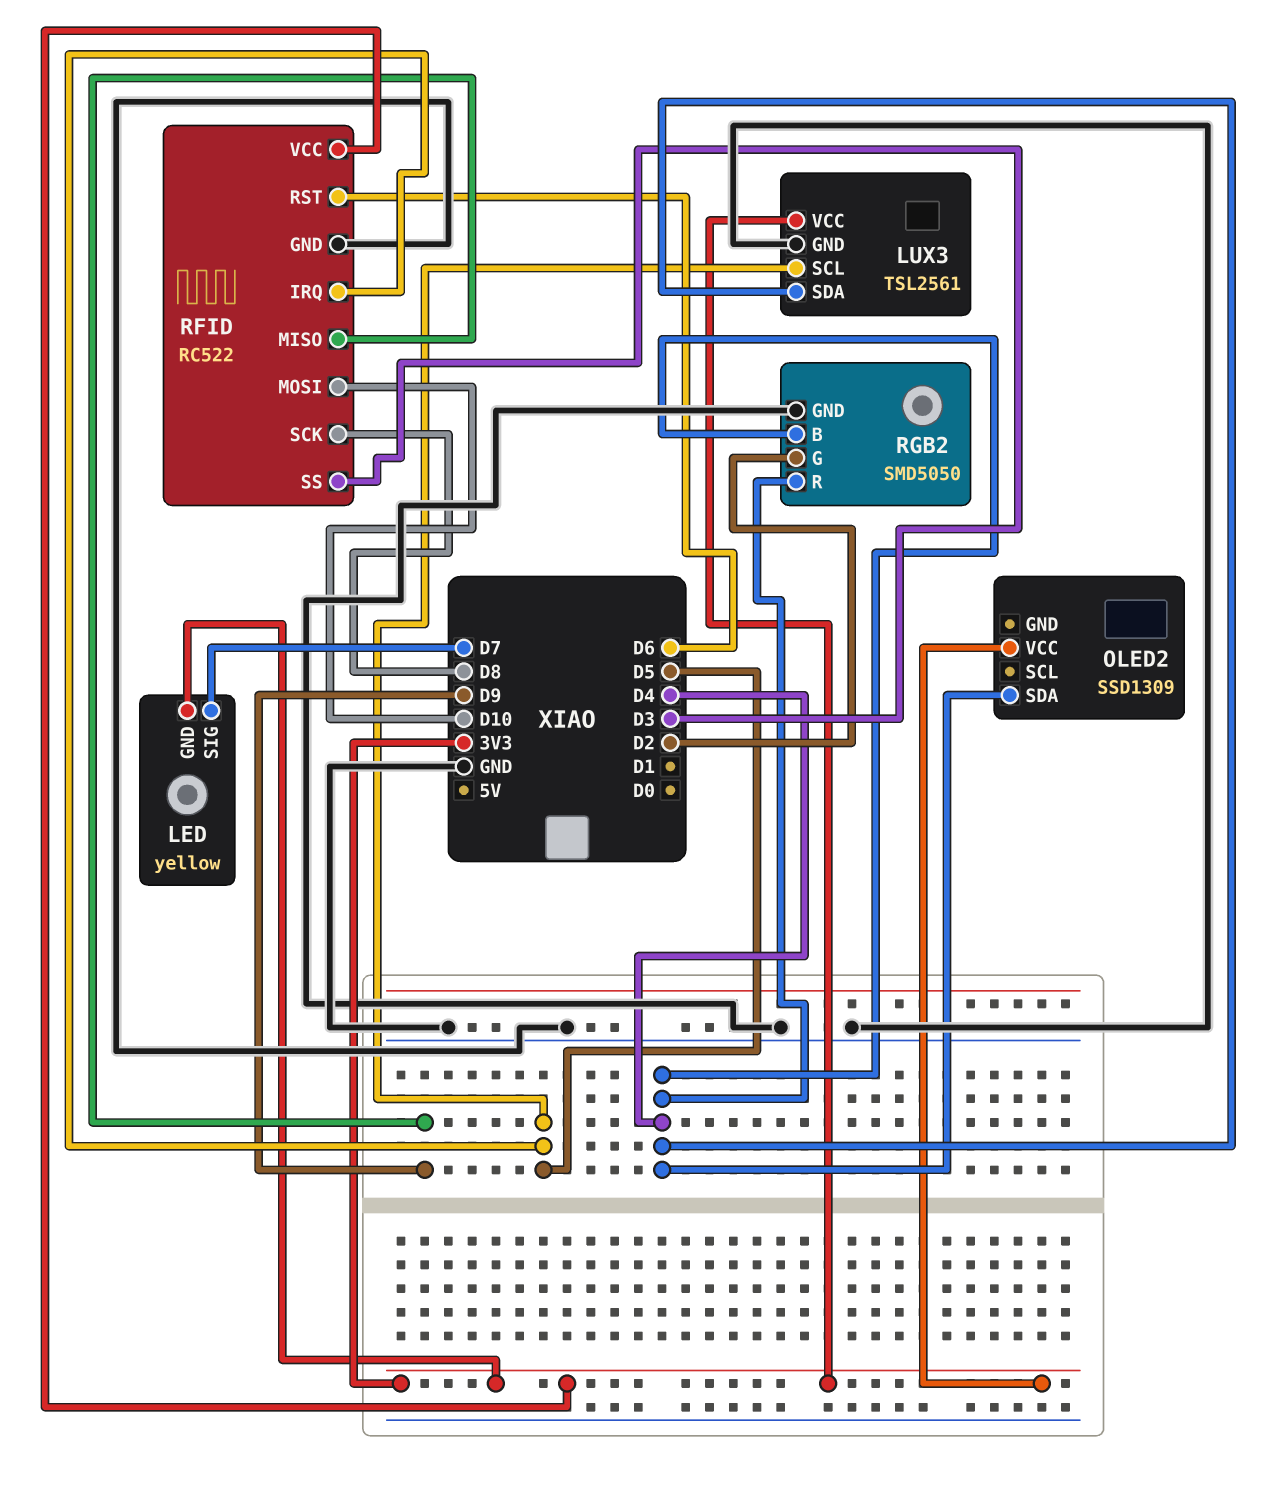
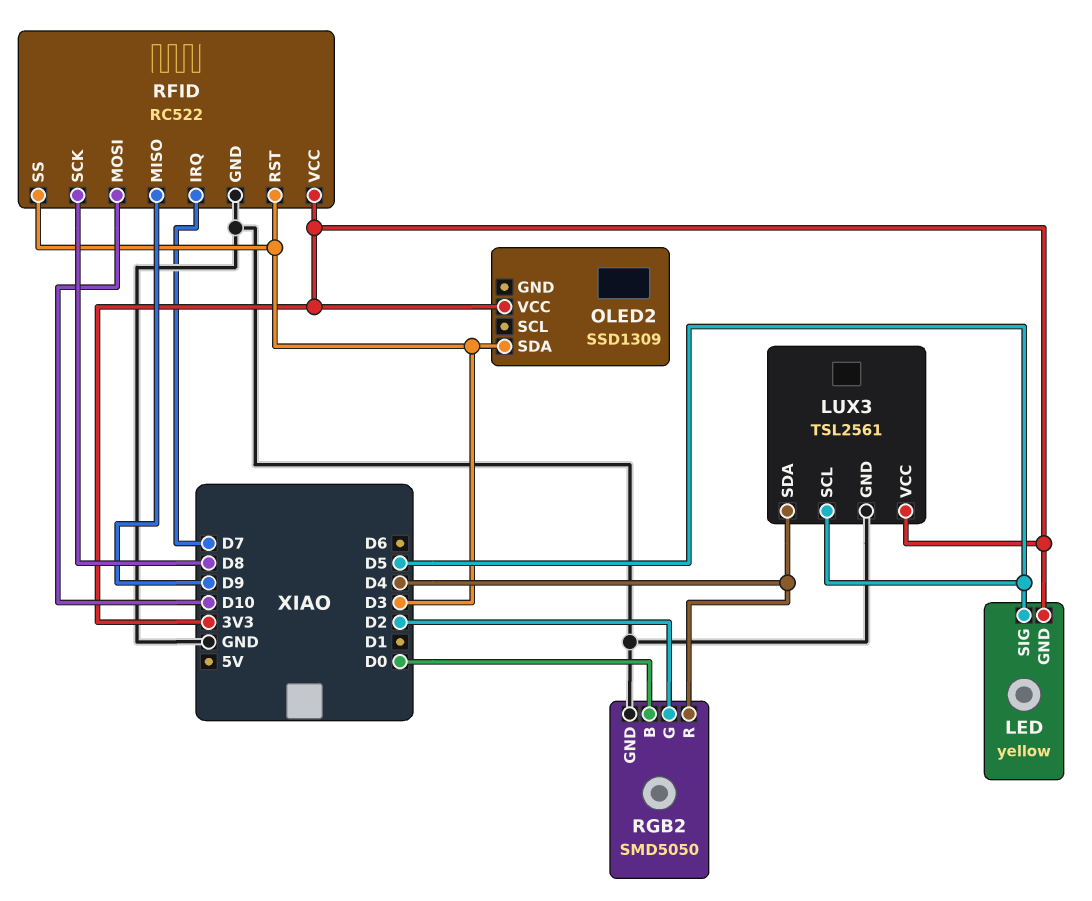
LED pin SIG: D7 -> D5
OLED2 pin SDA: D4 -> D3
RFID pin IRQ: D5 -> D7
RFID pin RST: D6 -> D3
RGB2 pin B: D4 -> D0

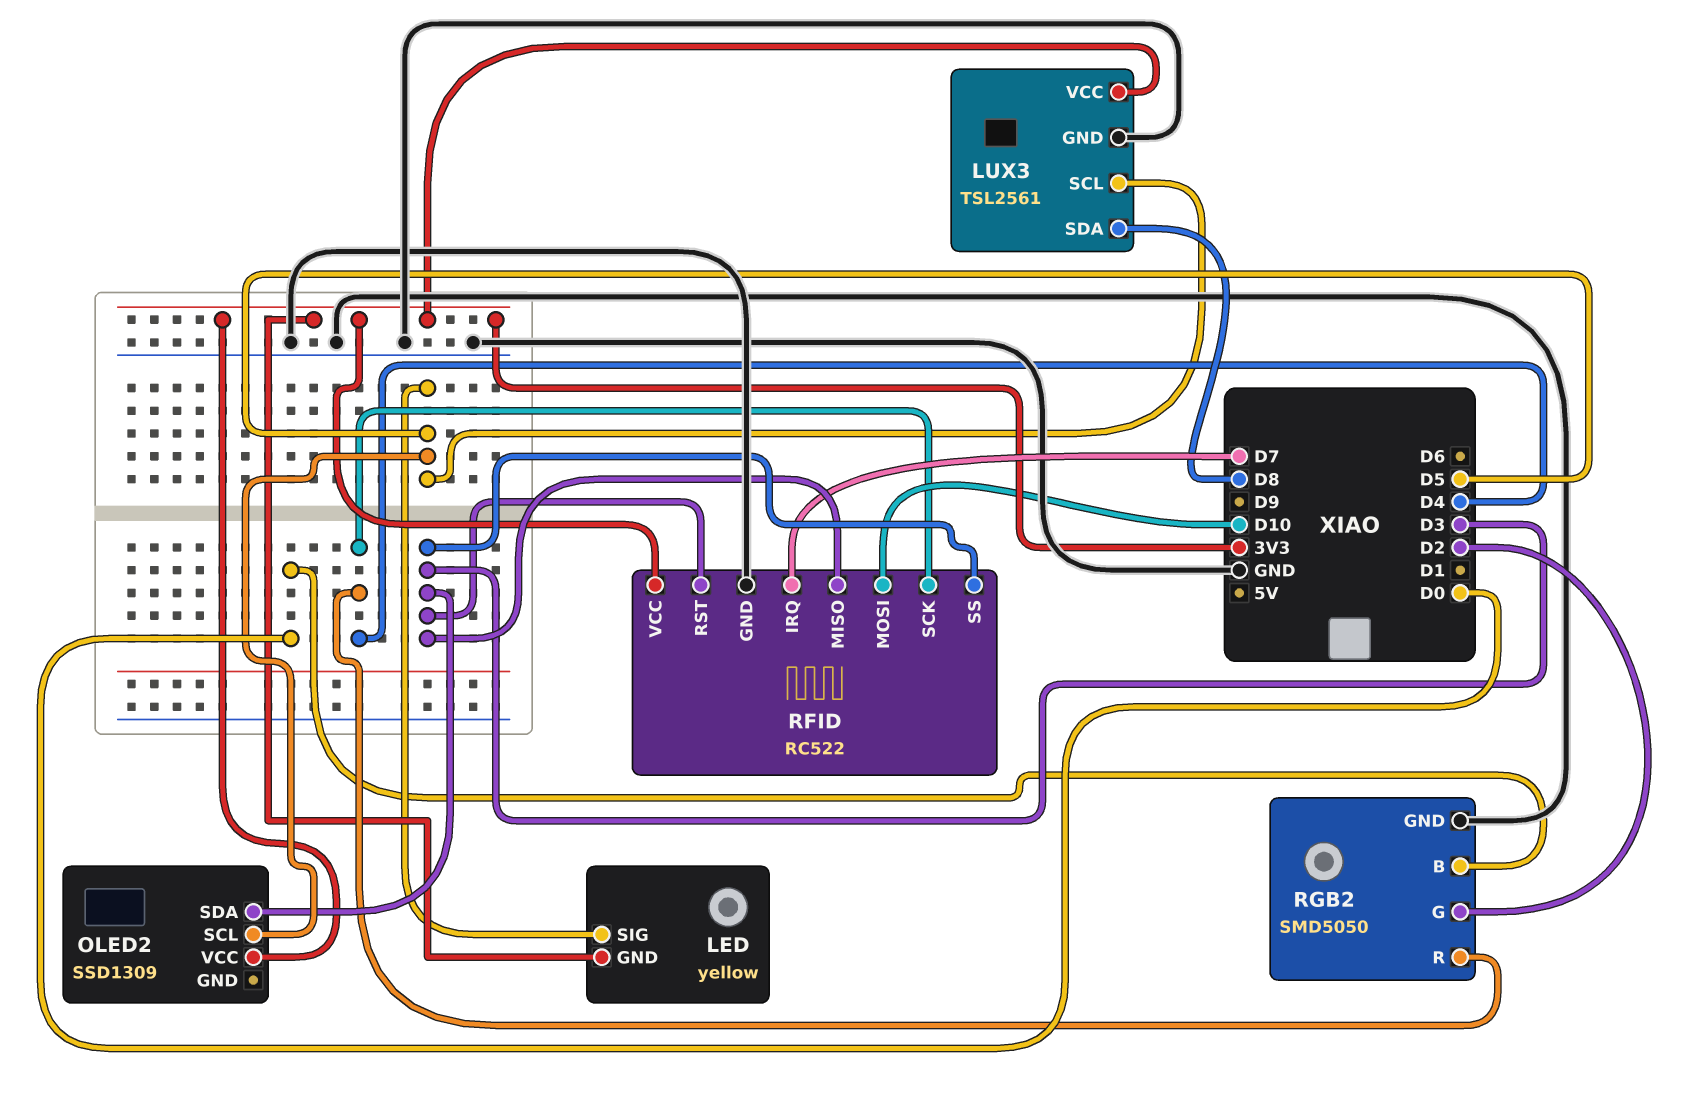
LUX3 pin SDA: D4 -> D8
OLED2 pin SCL: none -> D5
RFID pin MISO: D9 -> D3
RFID pin SCK: D8 -> D4

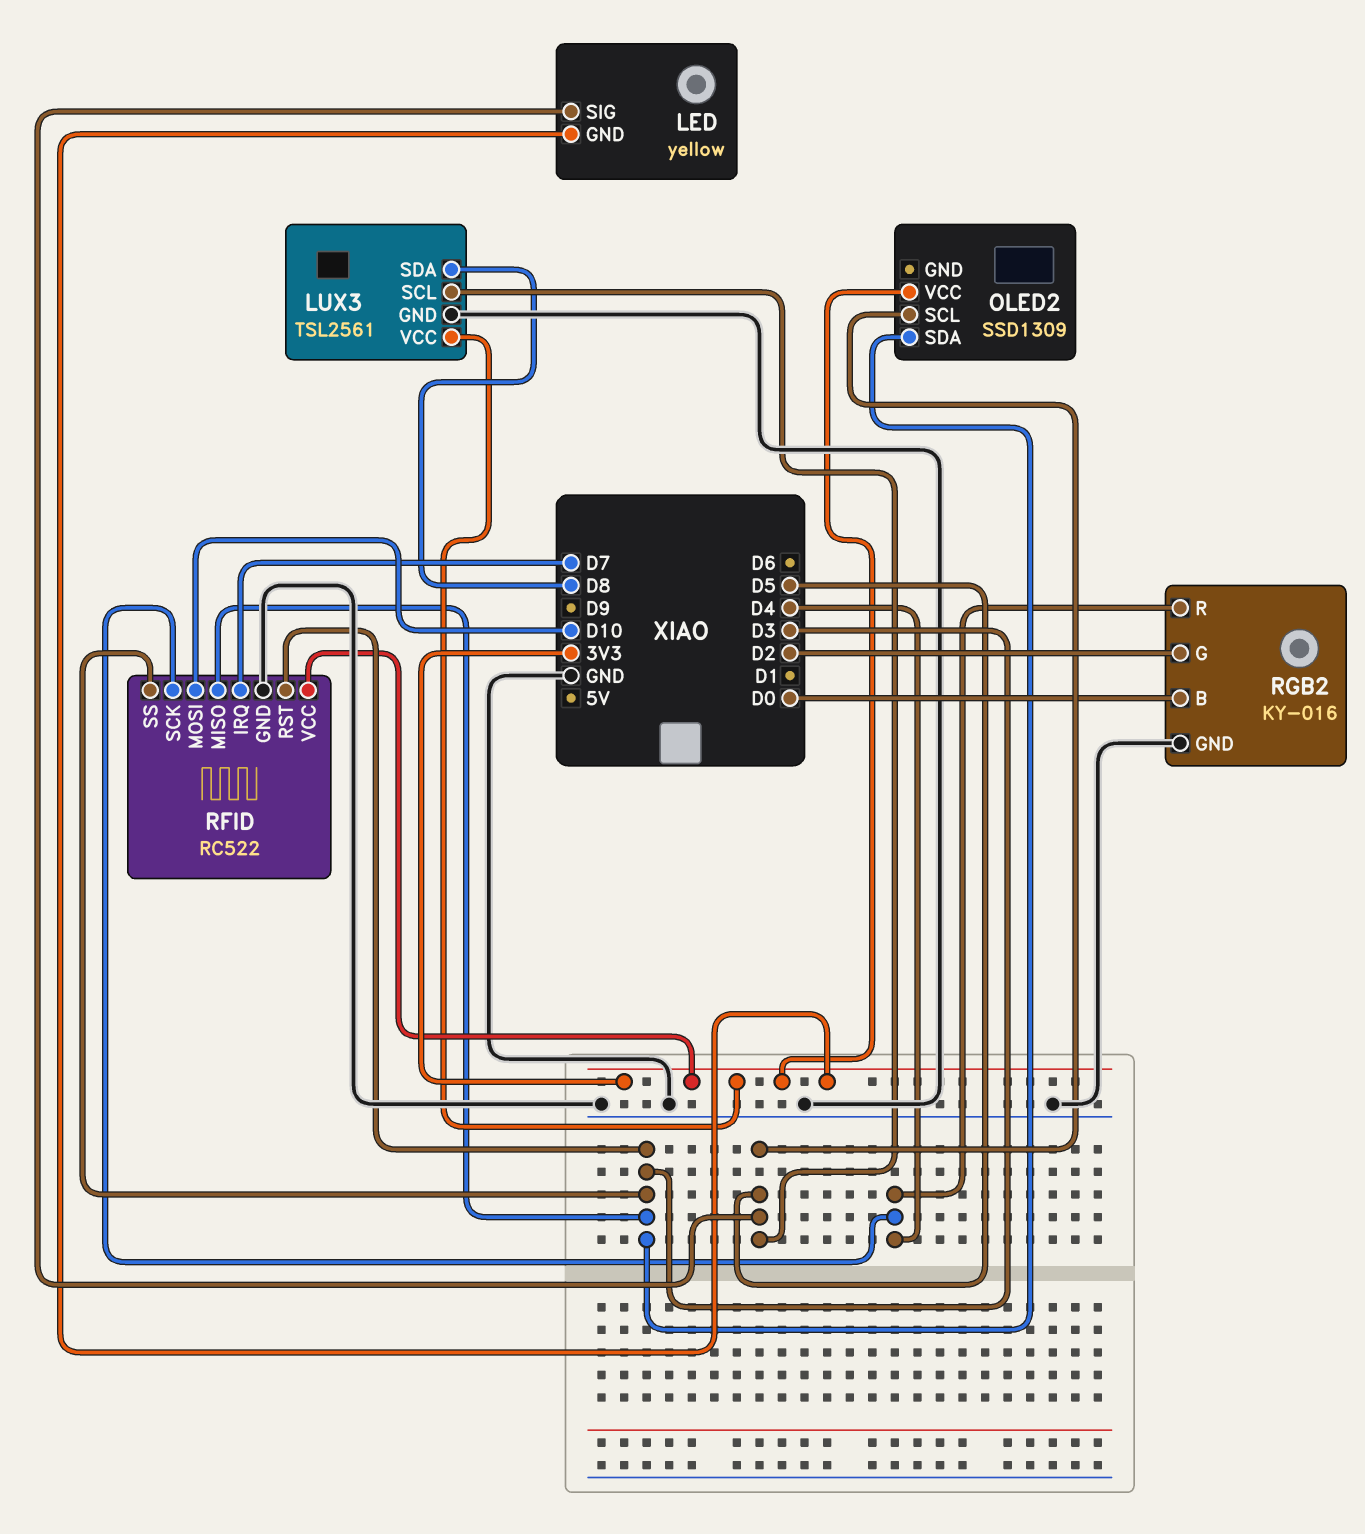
RGB2: SMD5050 -> KY-016

